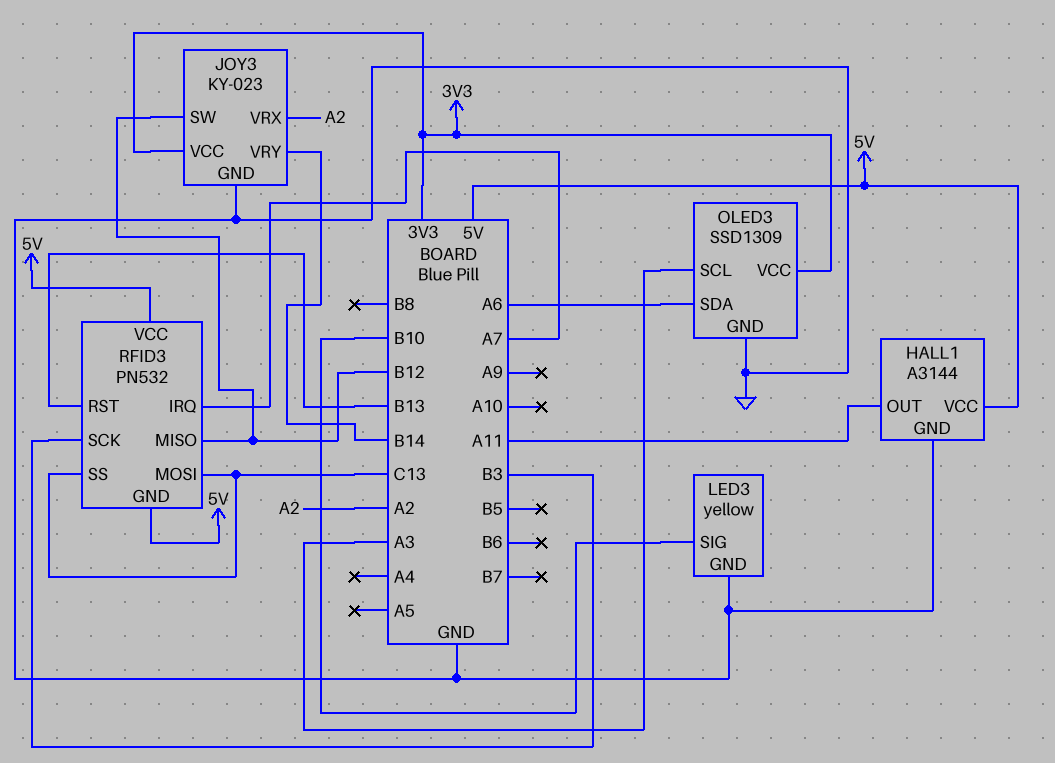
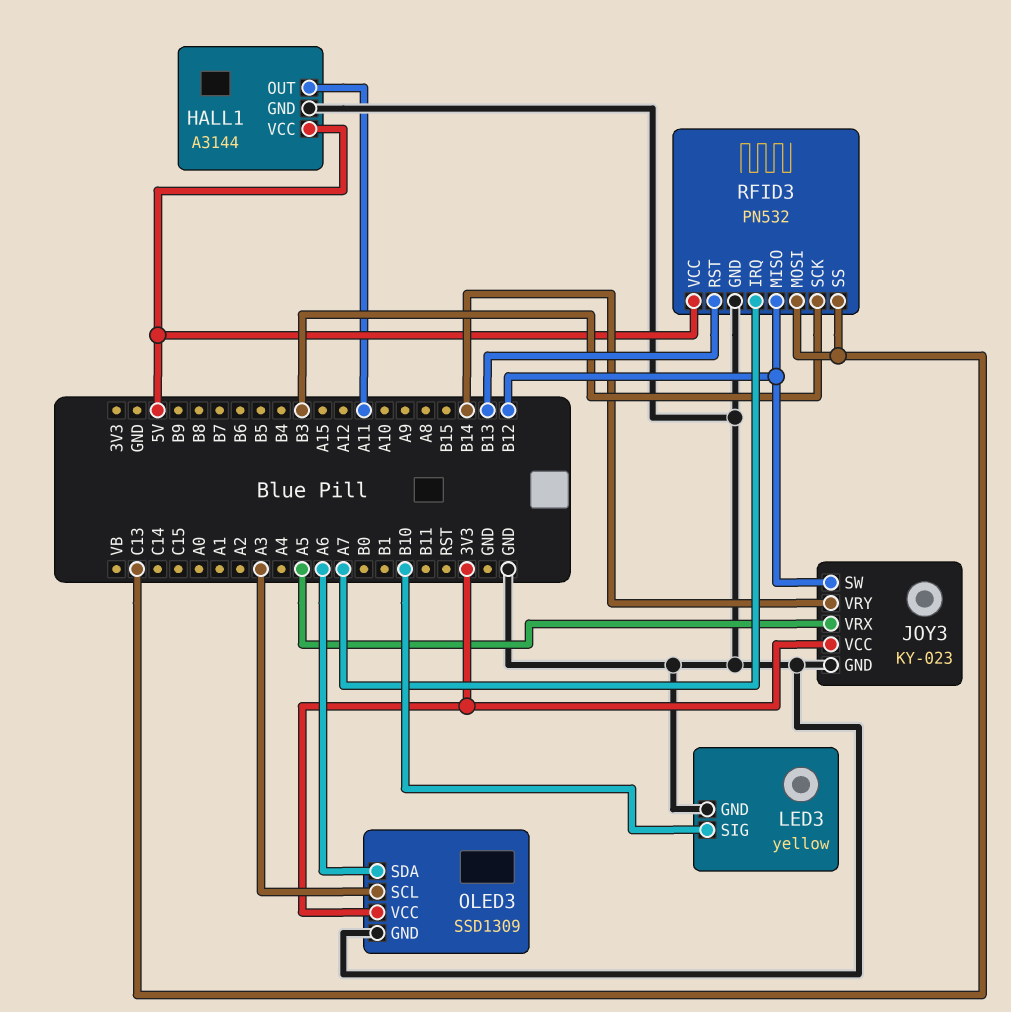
JOY3 pin VRX: A2 -> A5
RFID3 pin GND: 5V -> GND

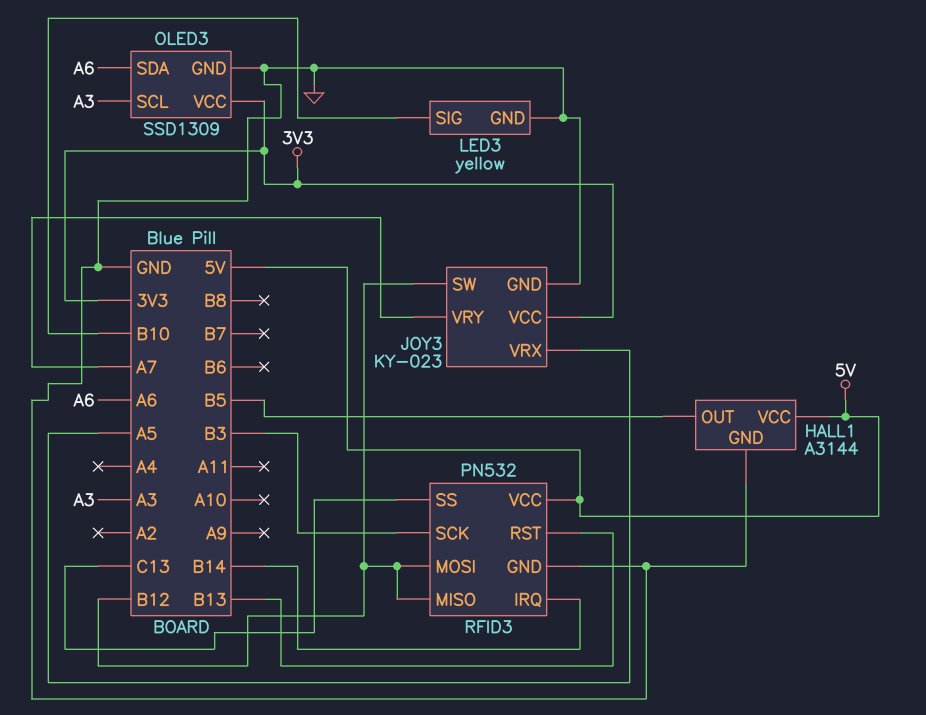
HALL1 pin OUT: A11 -> B5
JOY3 pin VRY: B14 -> A7
RFID3 pin IRQ: A7 -> B14
RFID3 pin MOSI: C13 -> B12

